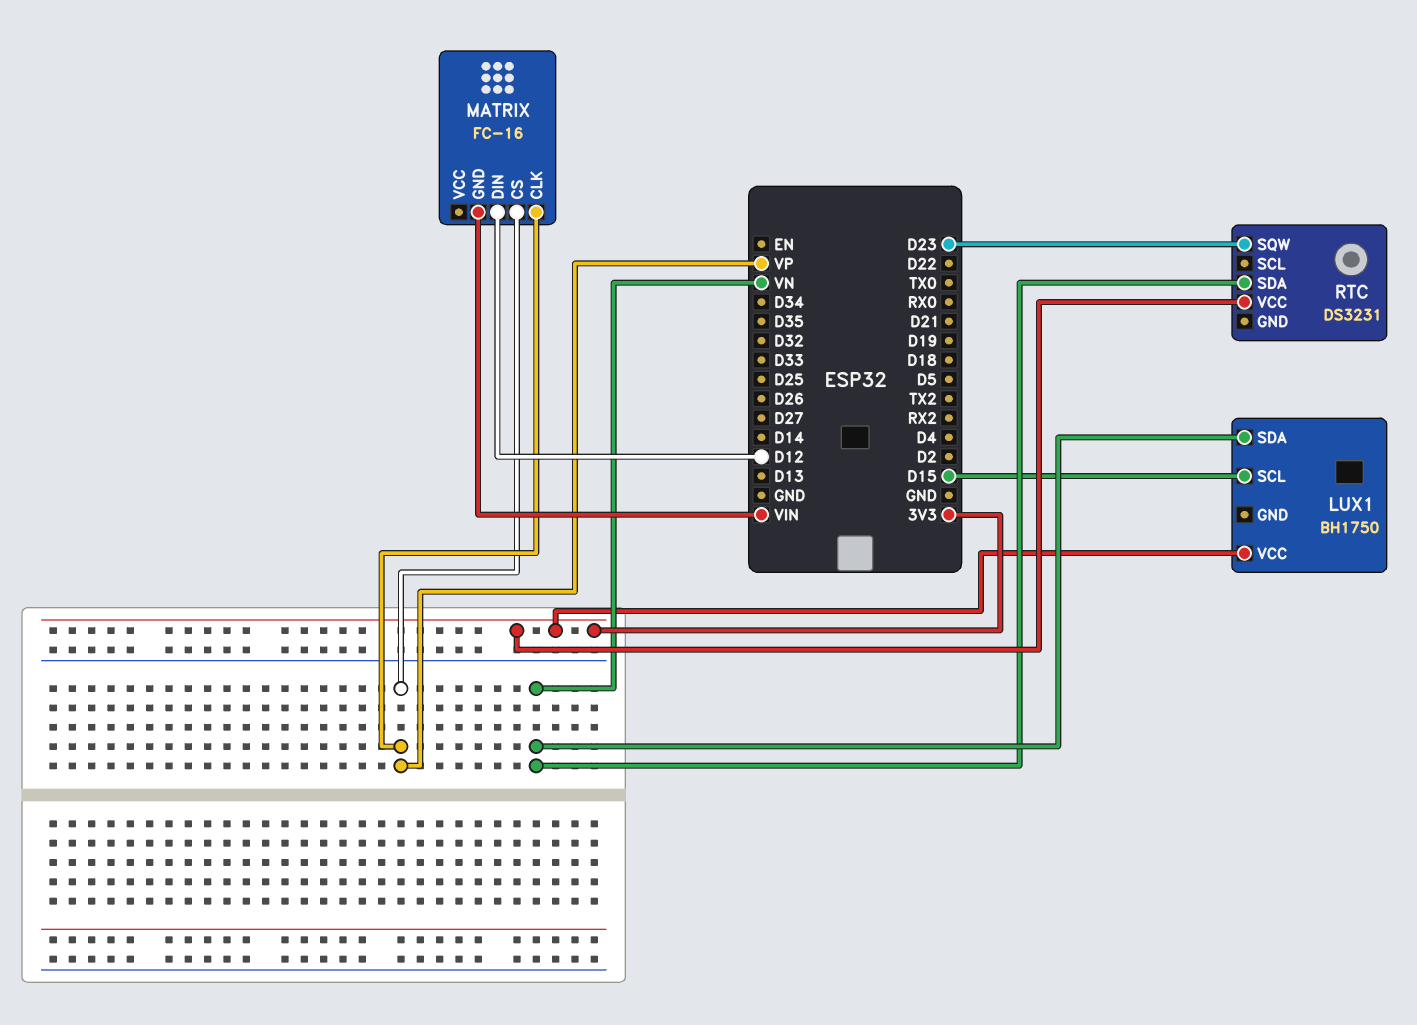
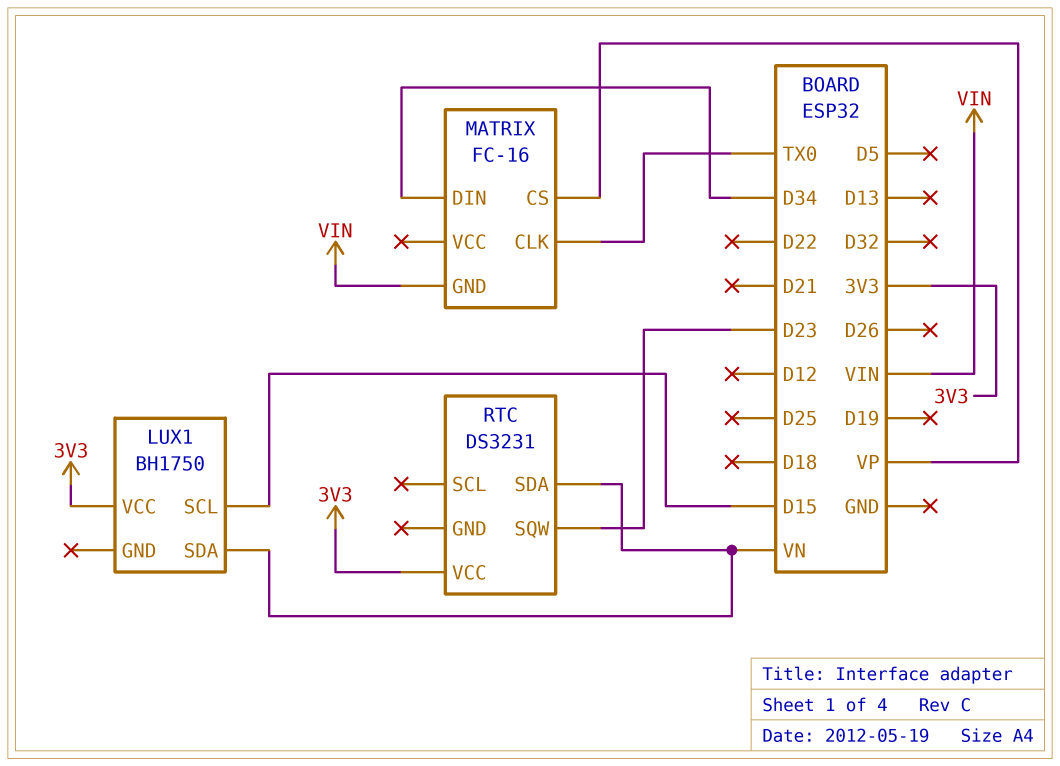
MATRIX pin CLK: VP -> TX0
MATRIX pin DIN: D12 -> D34

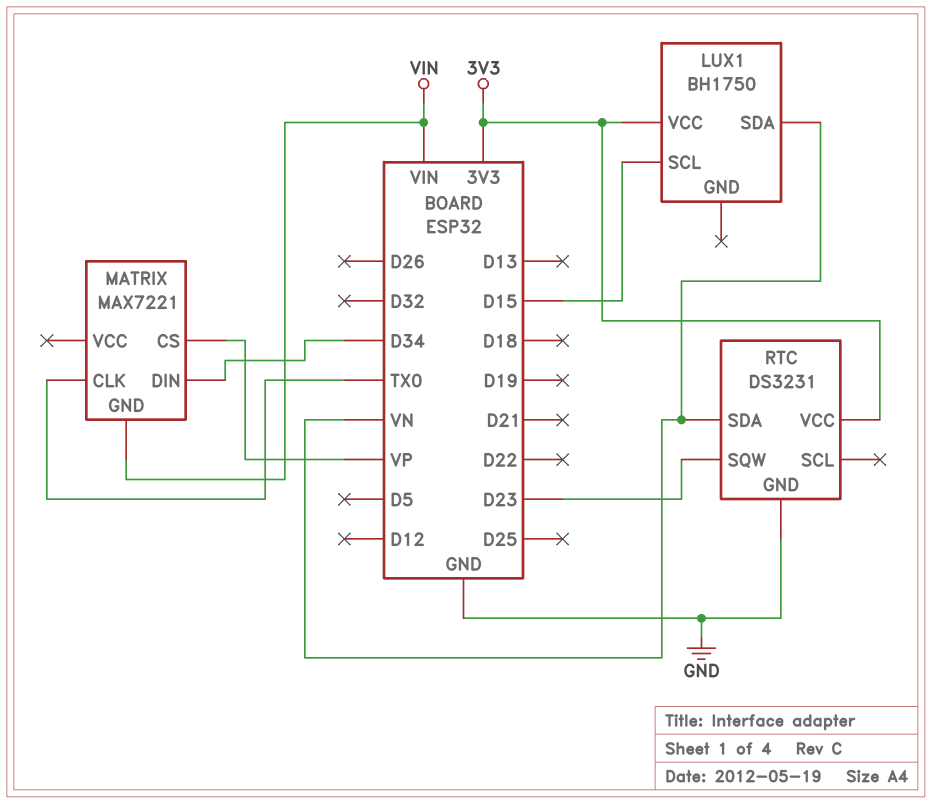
MATRIX: FC-16 -> MAX7221
RTC pin GND: none -> GND

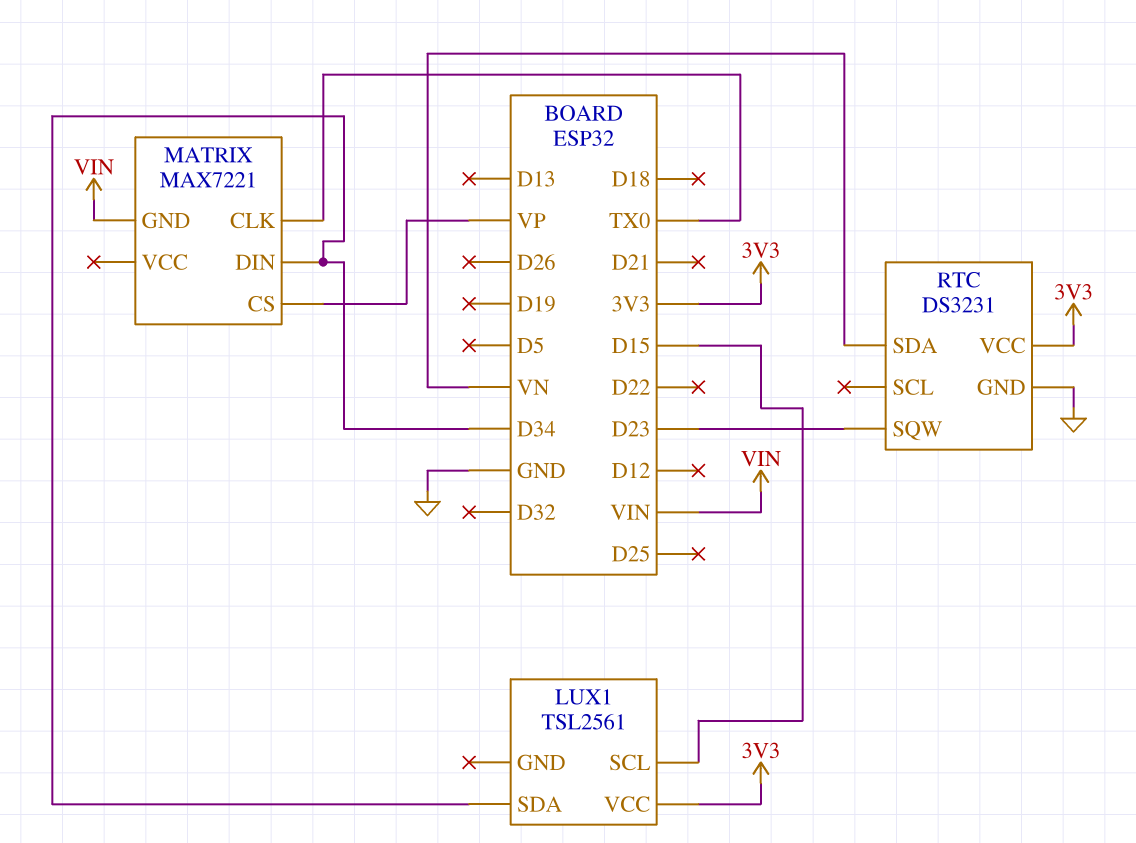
LUX1: BH1750 -> TSL2561
LUX1 pin SDA: VN -> D34

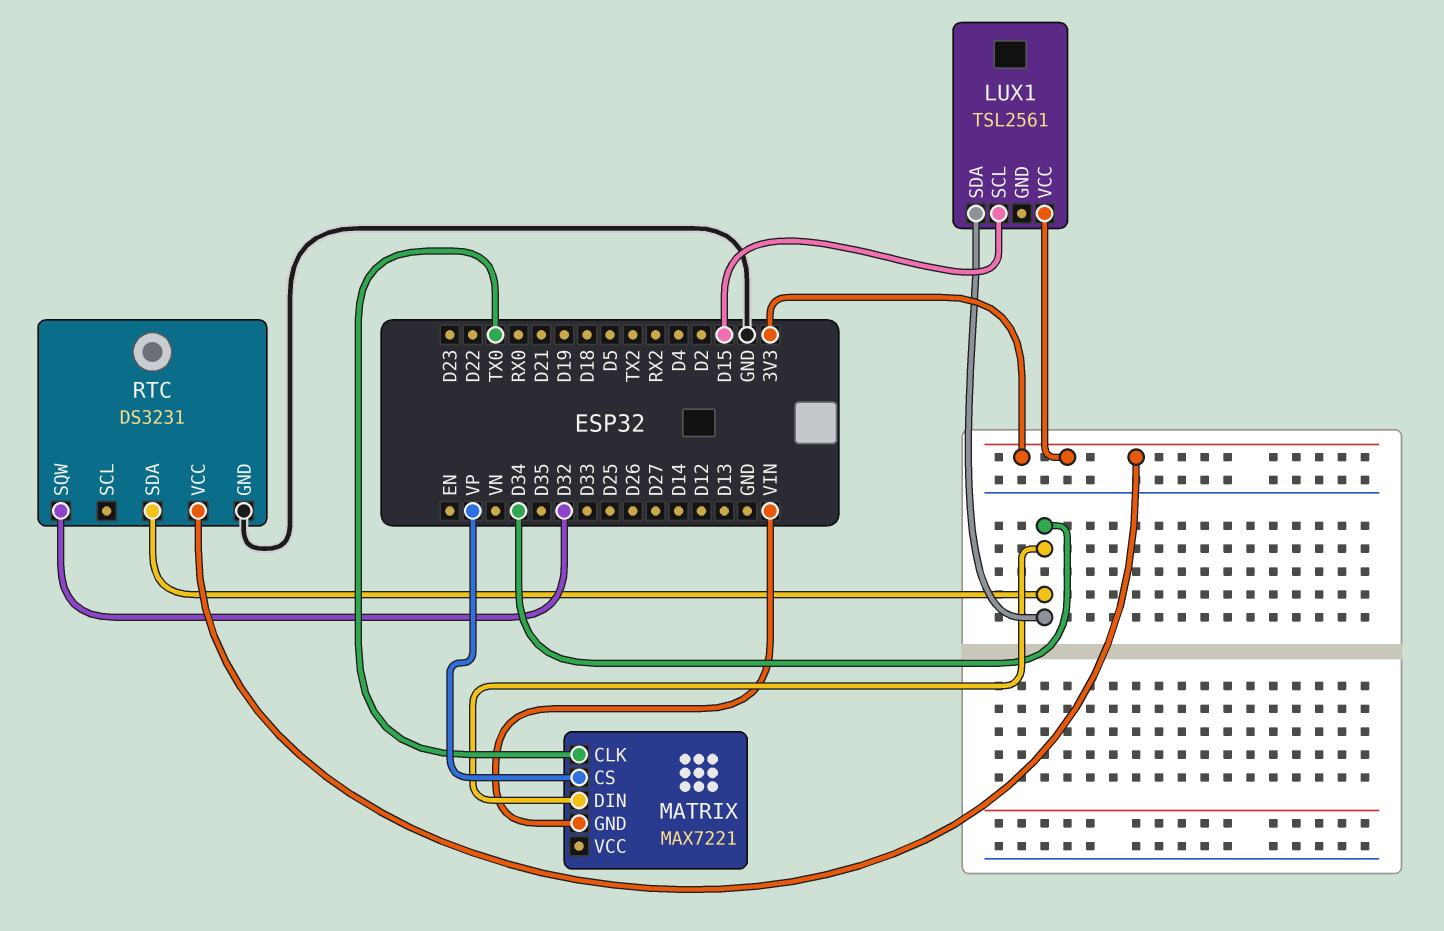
RTC pin SDA: VN -> D34
RTC pin SQW: D23 -> D32

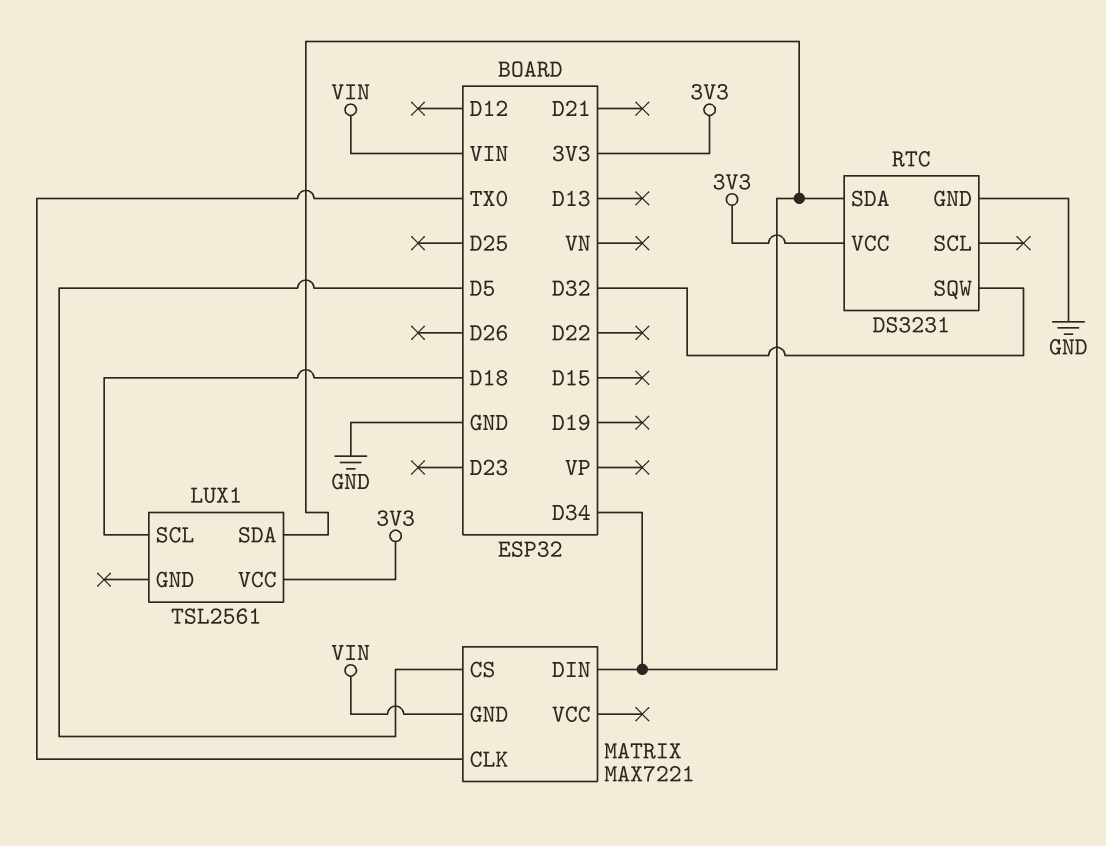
LUX1 pin SCL: D15 -> D18
MATRIX pin CS: VP -> D5

